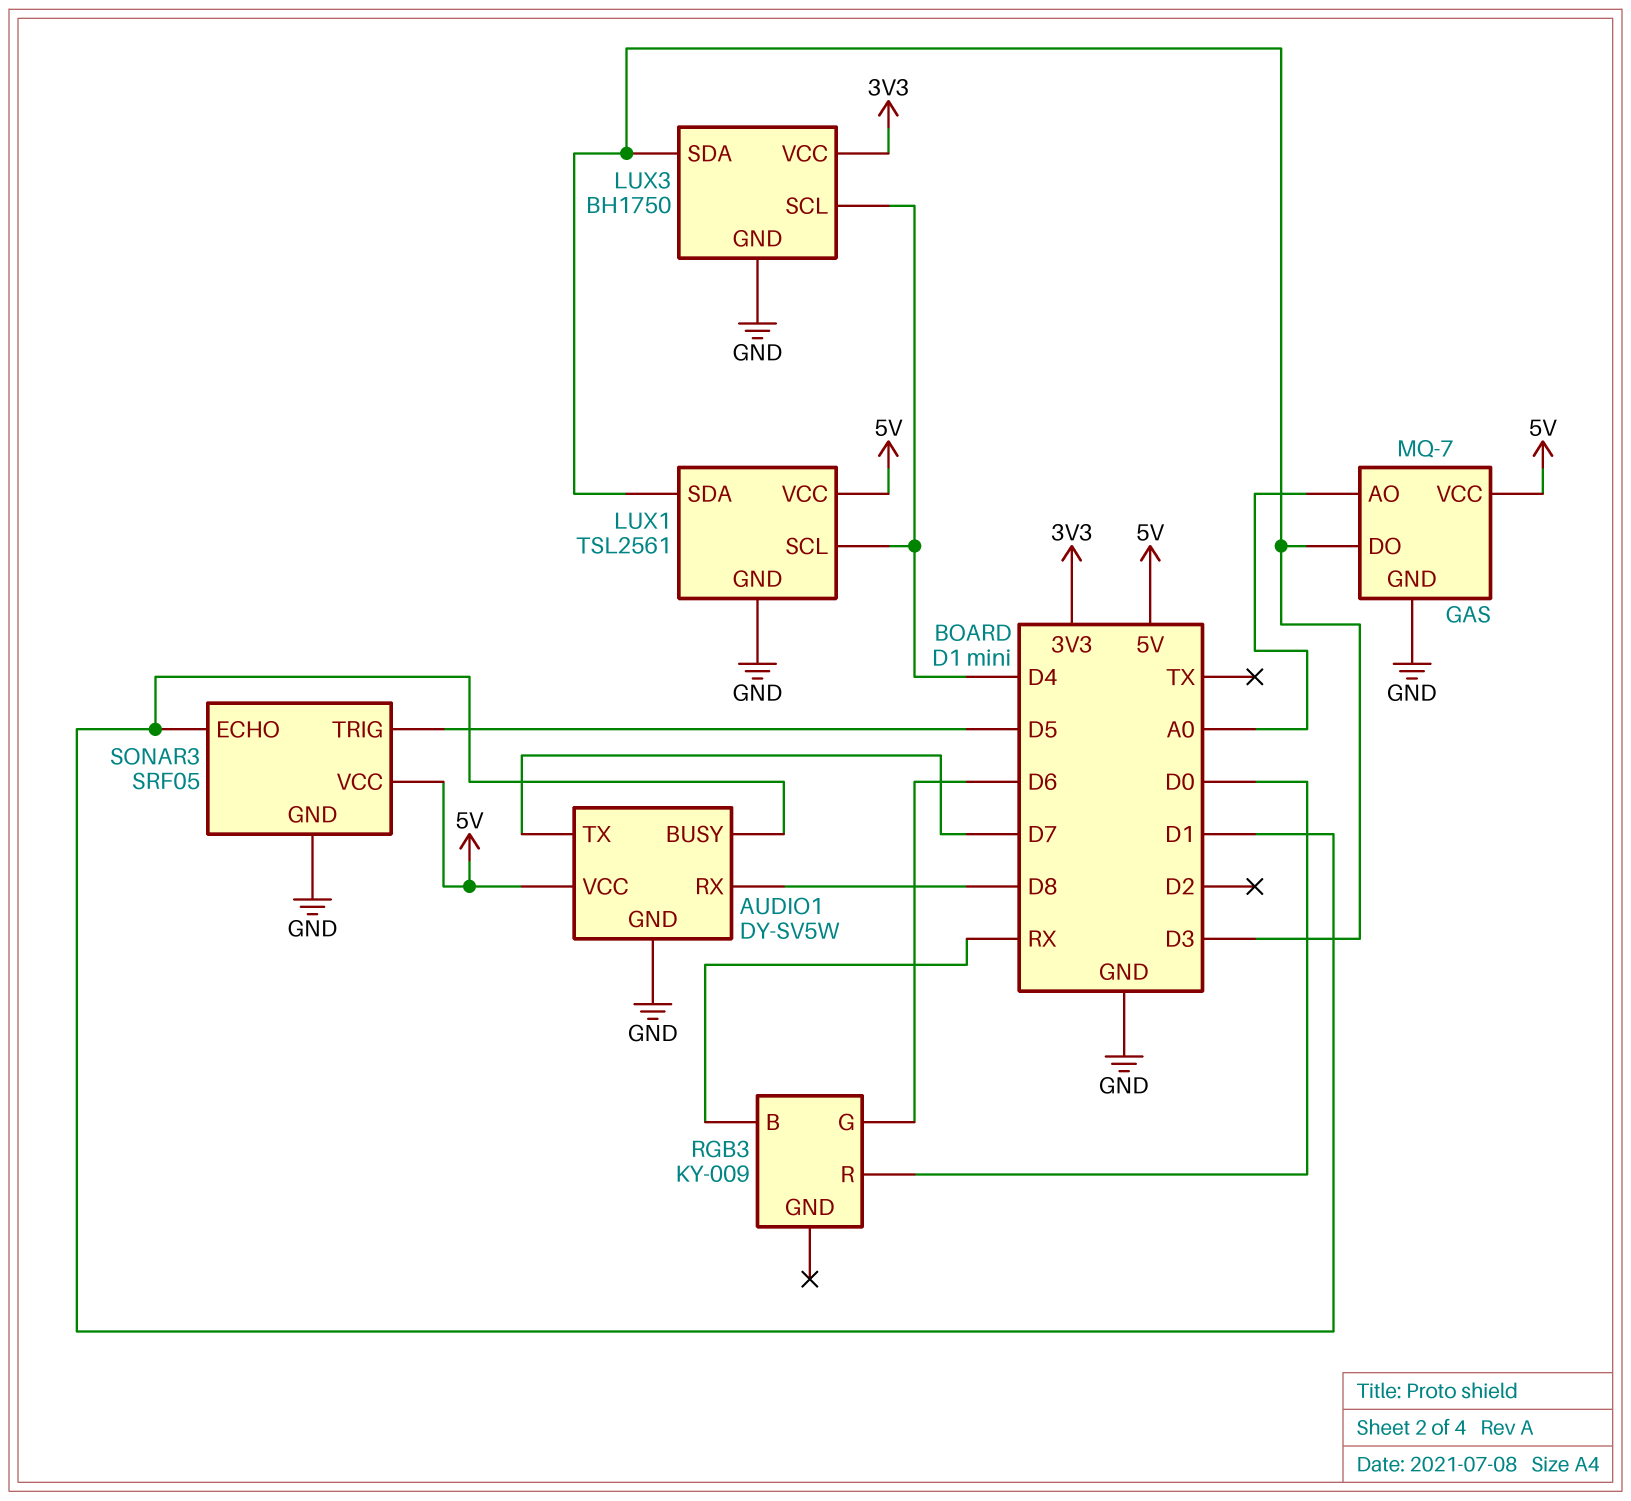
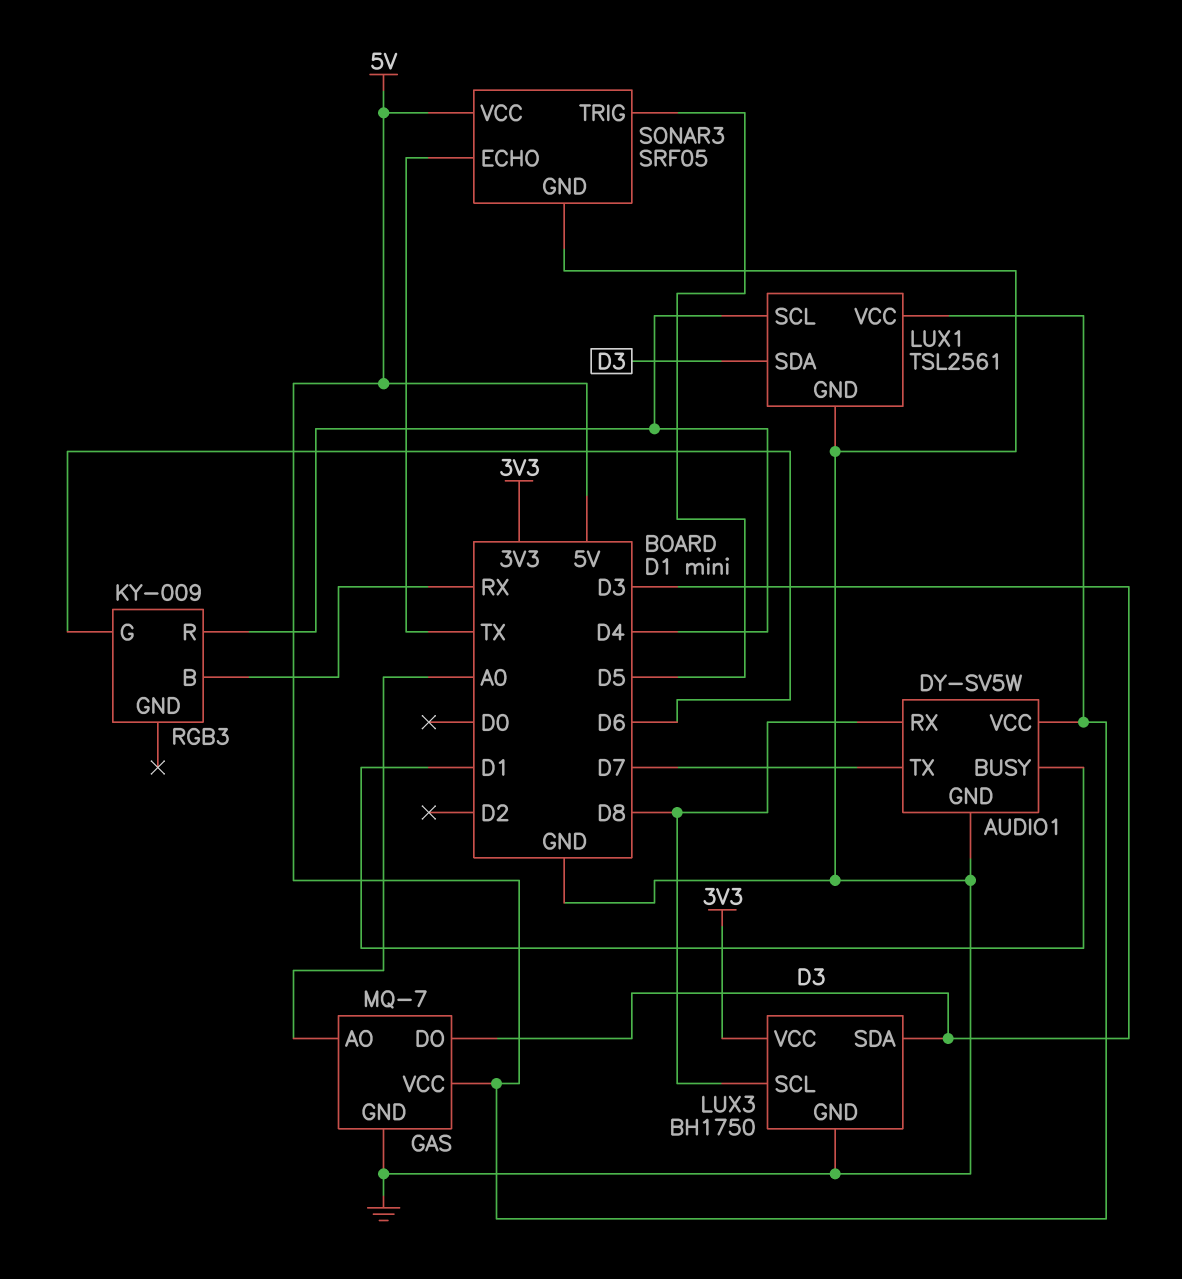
LUX3 pin SCL: D4 -> D8
RGB3 pin R: D0 -> D4
SONAR3 pin ECHO: D1 -> TX

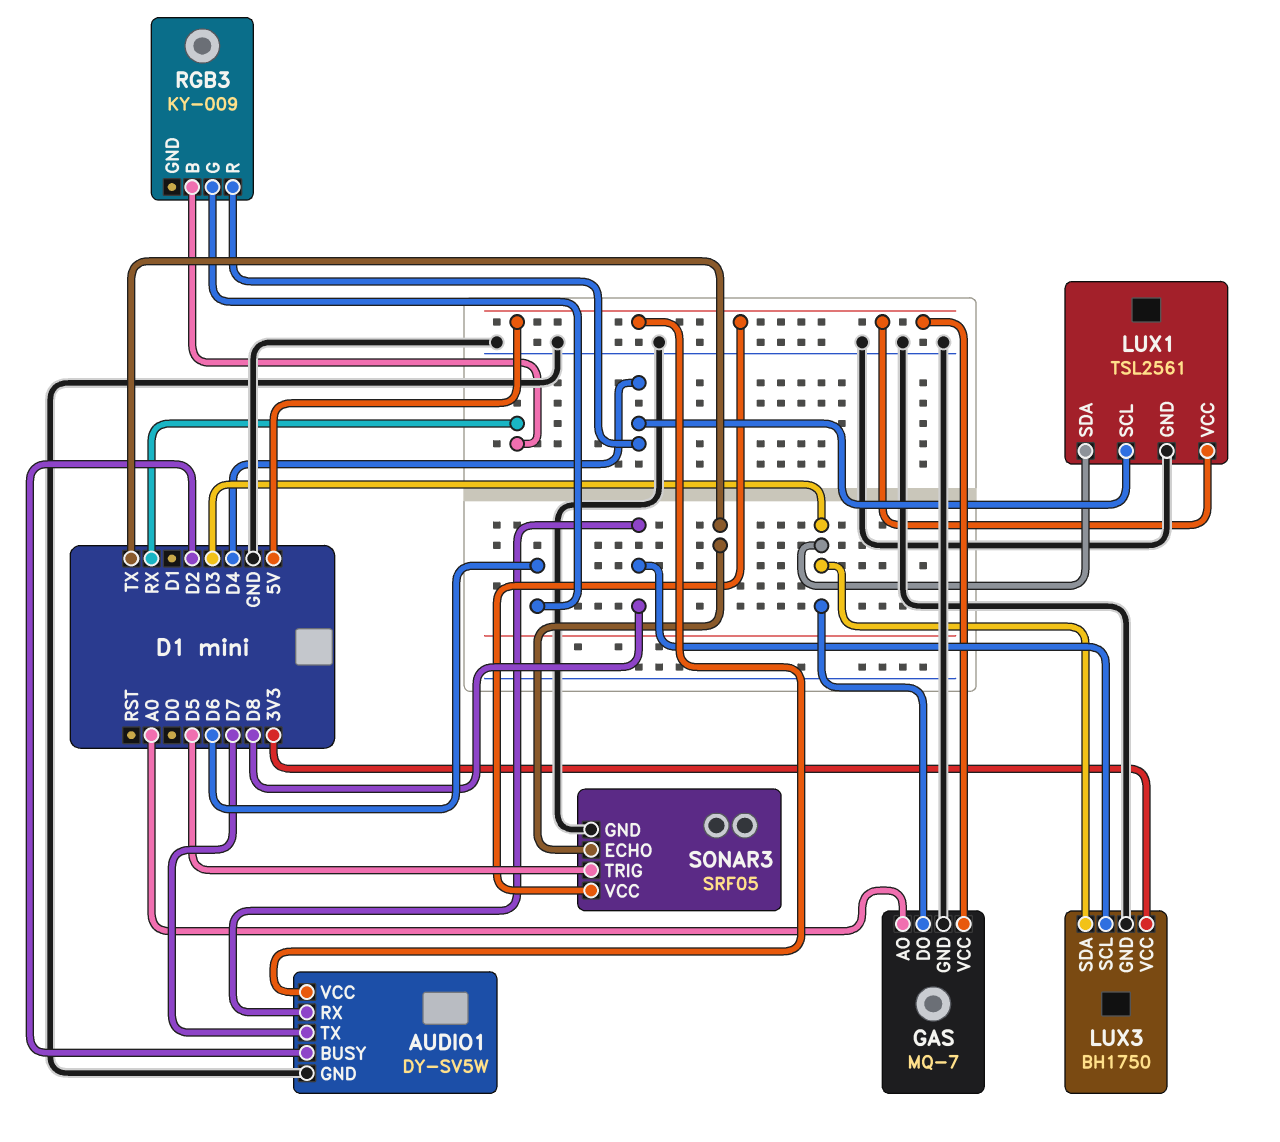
AUDIO1 pin BUSY: D1 -> D2

